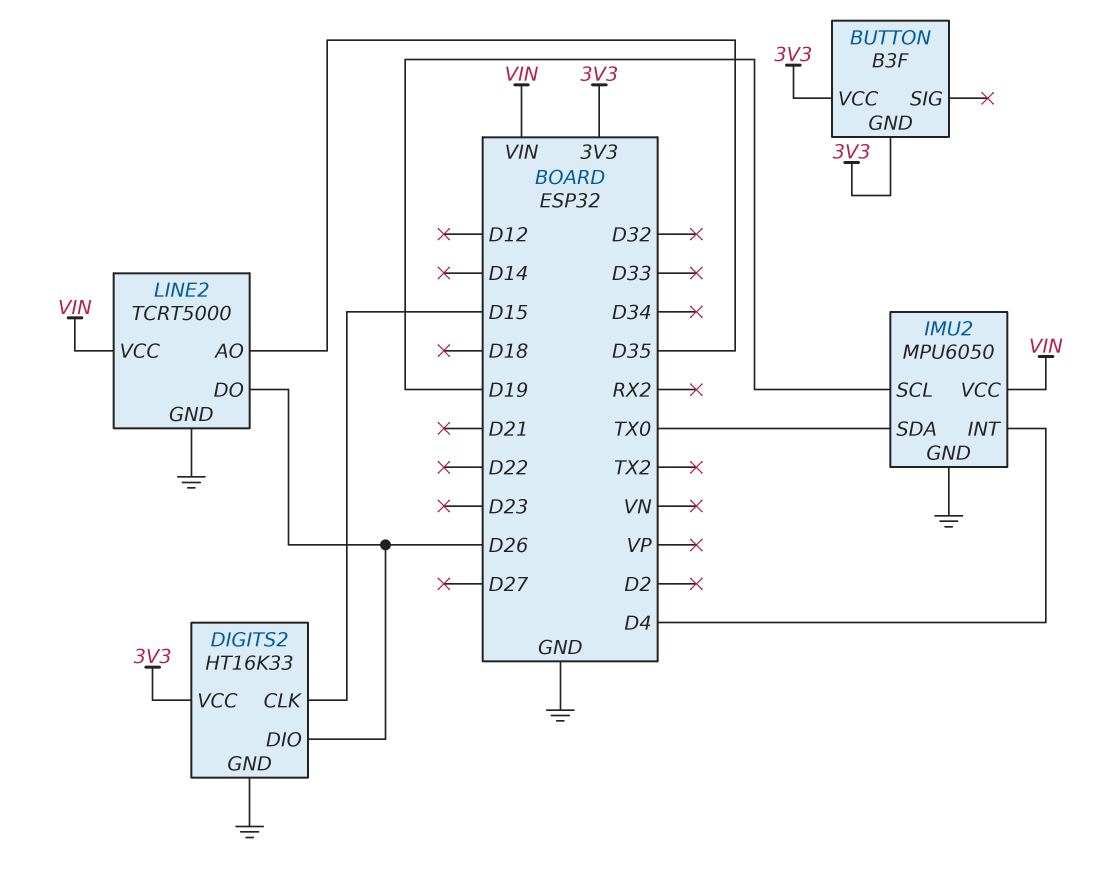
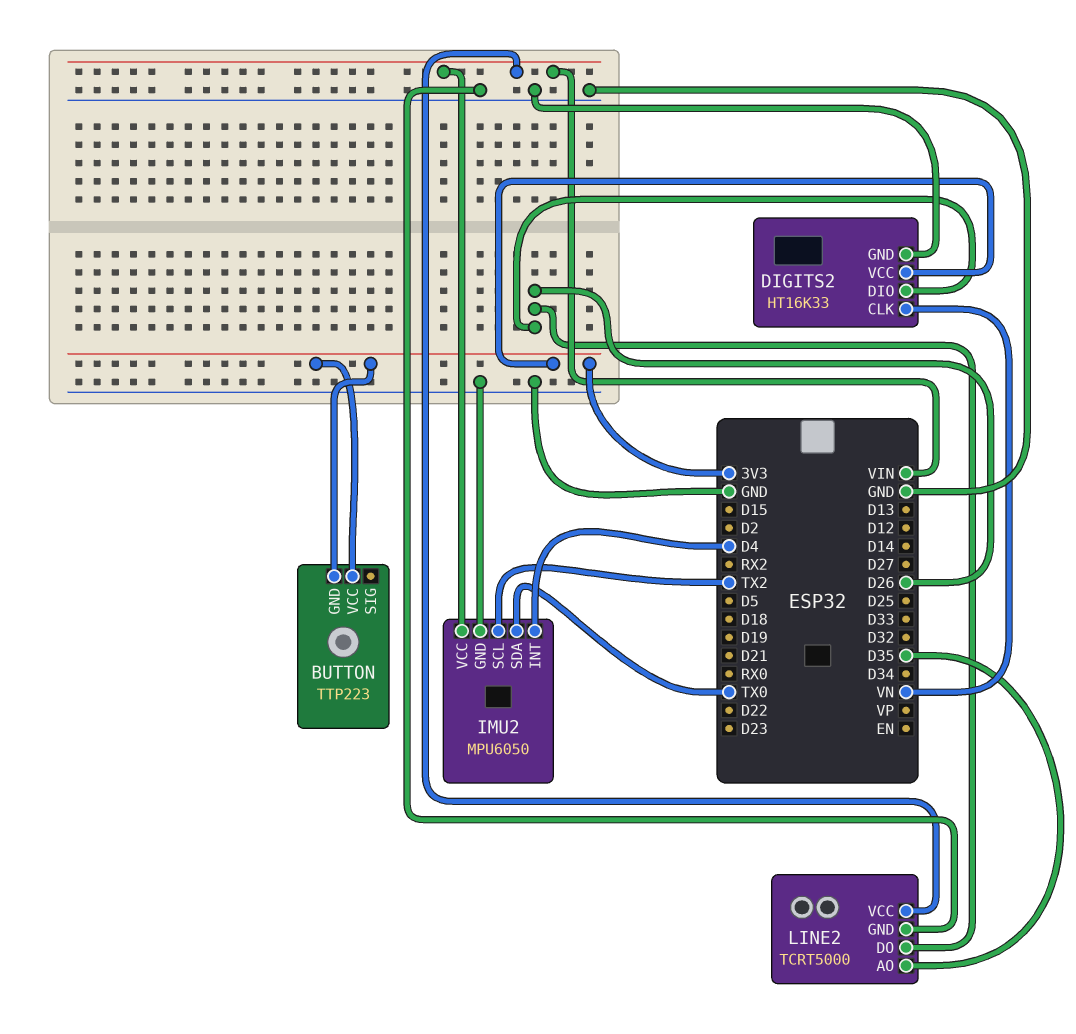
BUTTON: B3F -> TTP223
DIGITS2 pin CLK: D15 -> VN
IMU2 pin SCL: D19 -> TX2

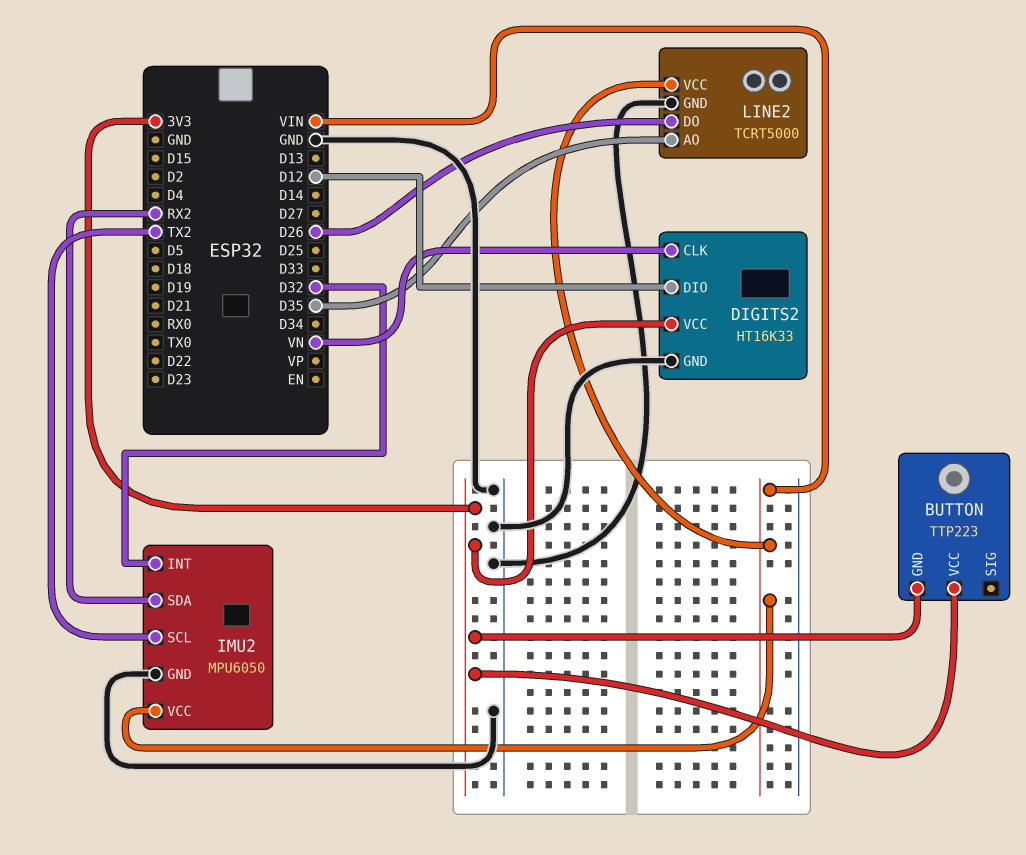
DIGITS2 pin DIO: D26 -> D12
IMU2 pin INT: D4 -> D32
IMU2 pin SDA: TX0 -> RX2

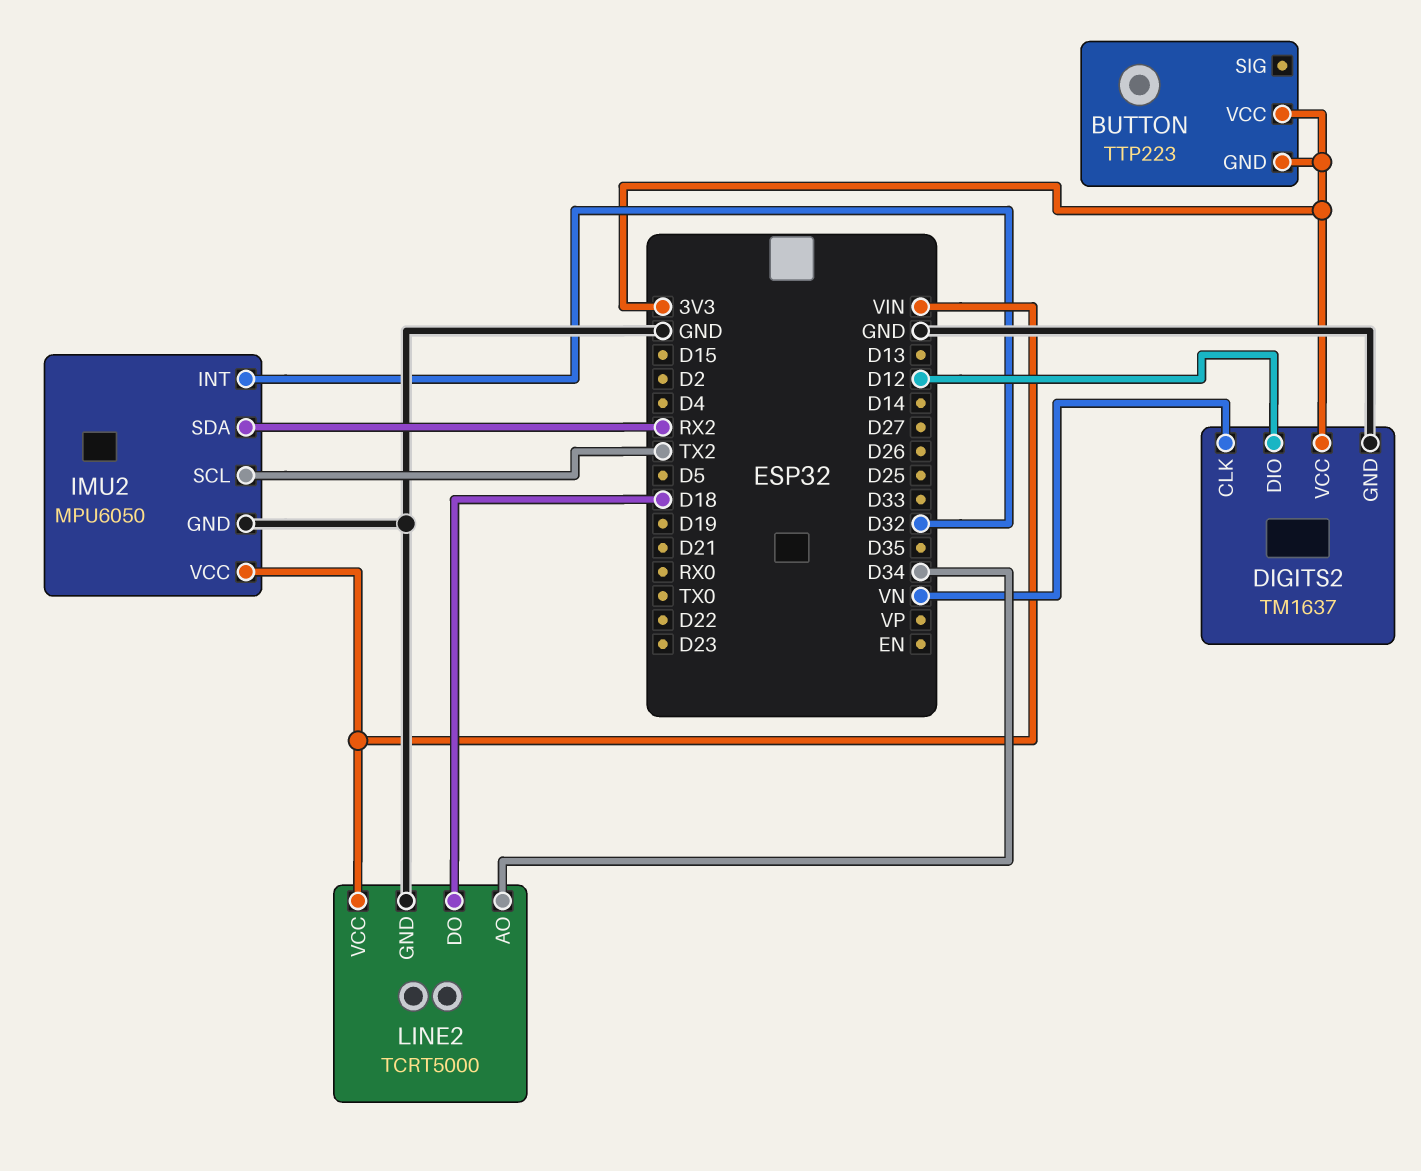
DIGITS2: HT16K33 -> TM1637
LINE2 pin AO: D35 -> D34
LINE2 pin DO: D26 -> D18

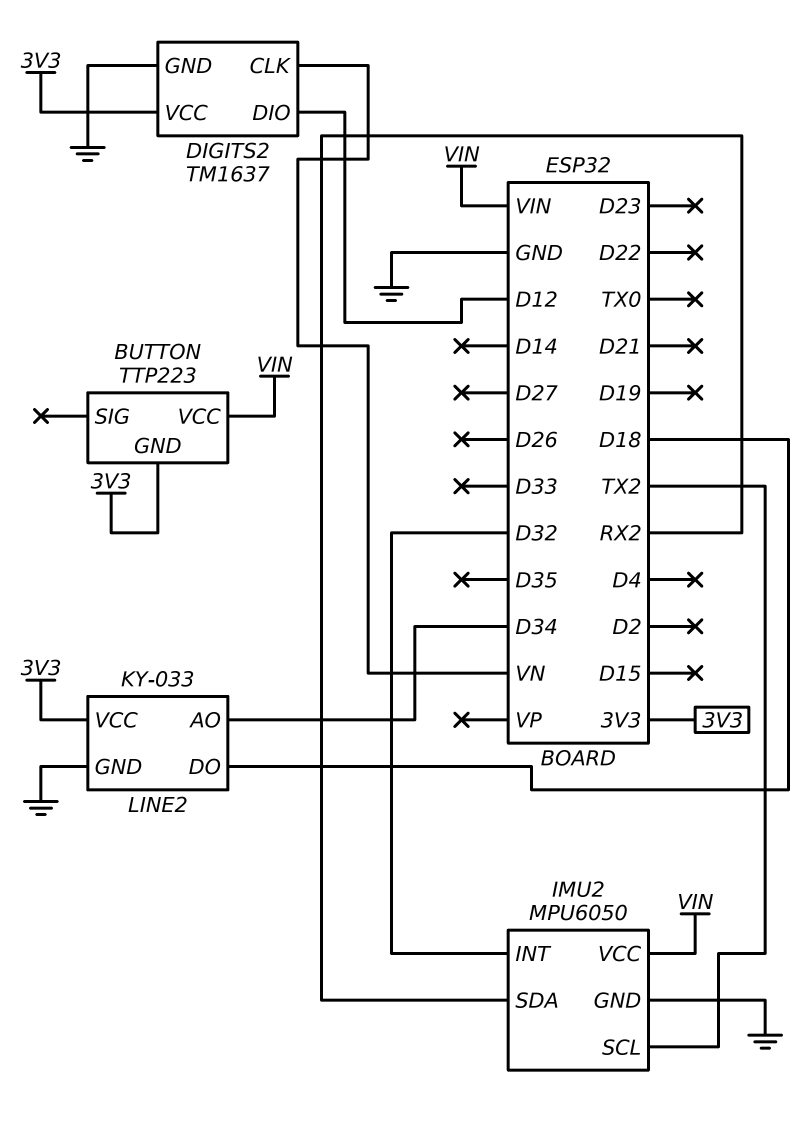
BUTTON pin VCC: 3V3 -> VIN
LINE2: TCRT5000 -> KY-033
LINE2 pin VCC: VIN -> 3V3

